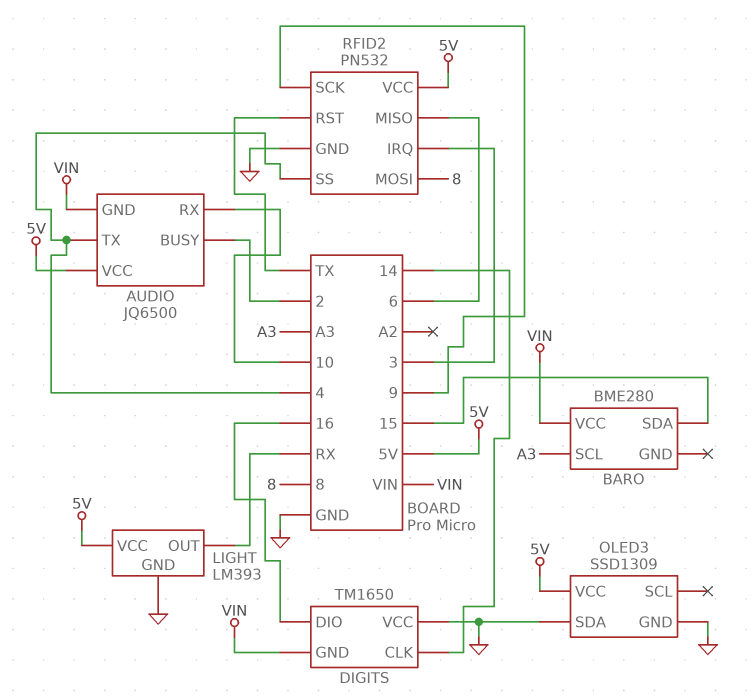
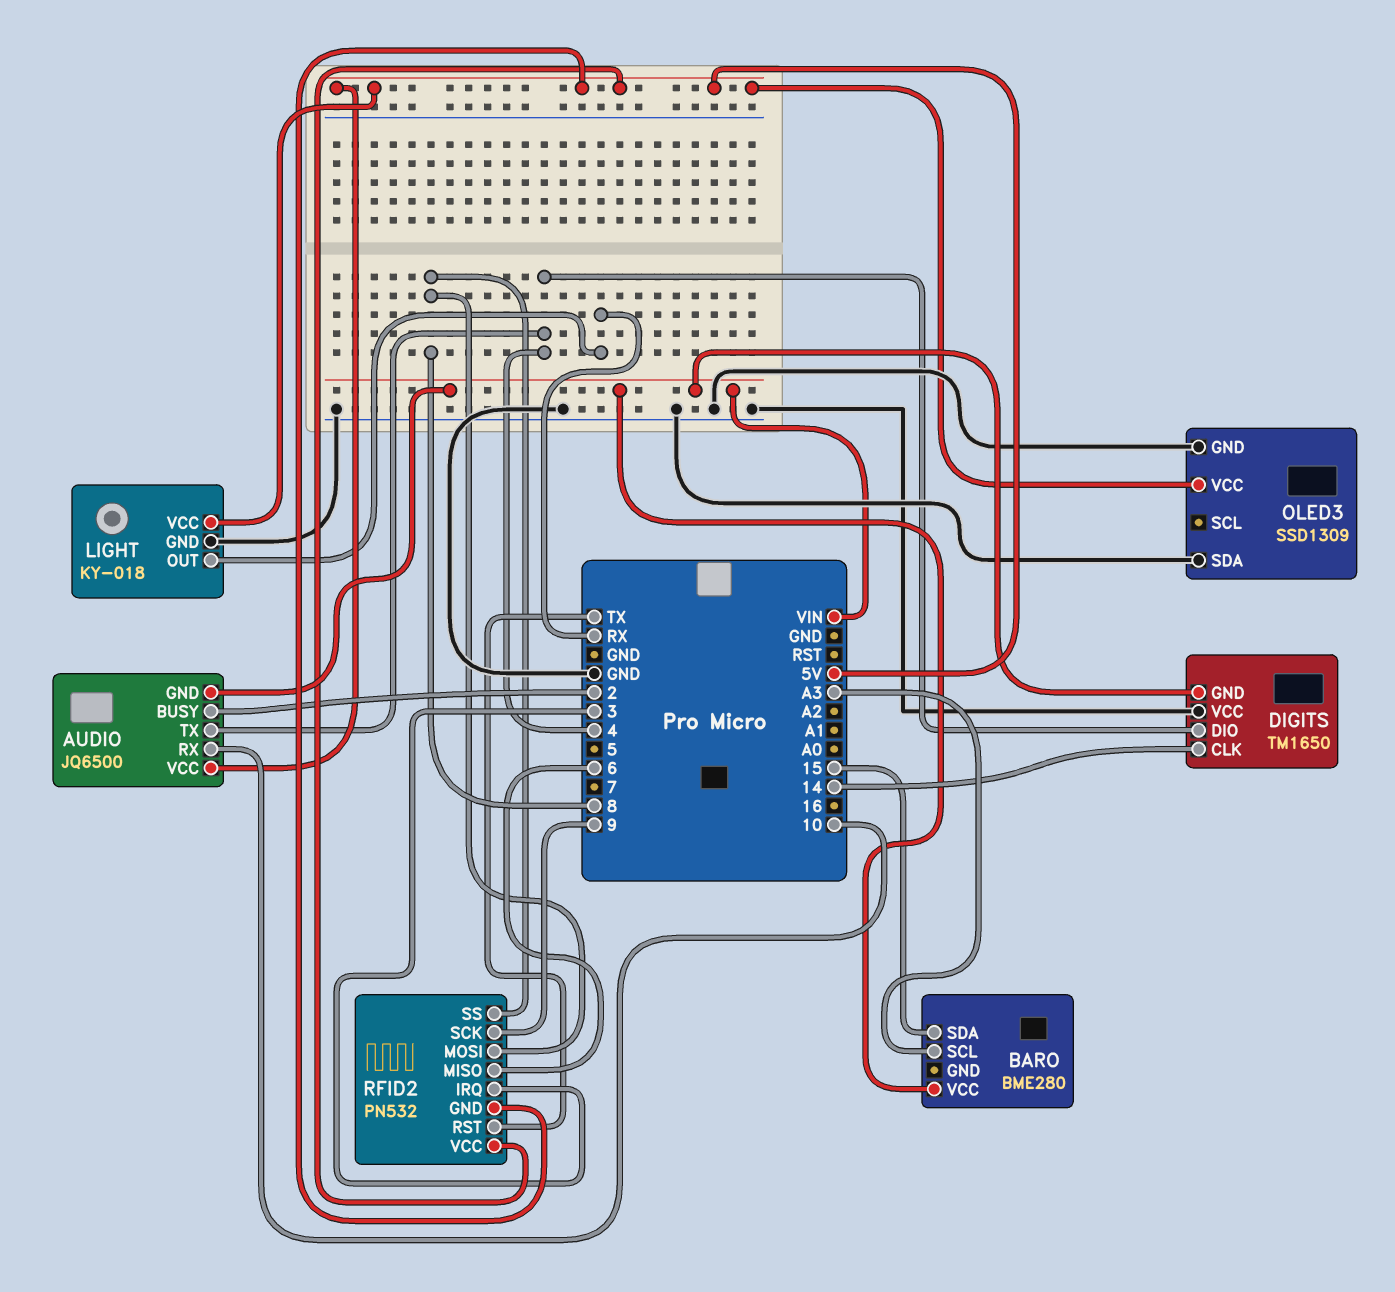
DIGITS pin DIO: 16 -> 4
LIGHT: LM393 -> KY-018
RFID2 pin GND: GND -> 5V
RFID2 pin SS: 4 -> 8

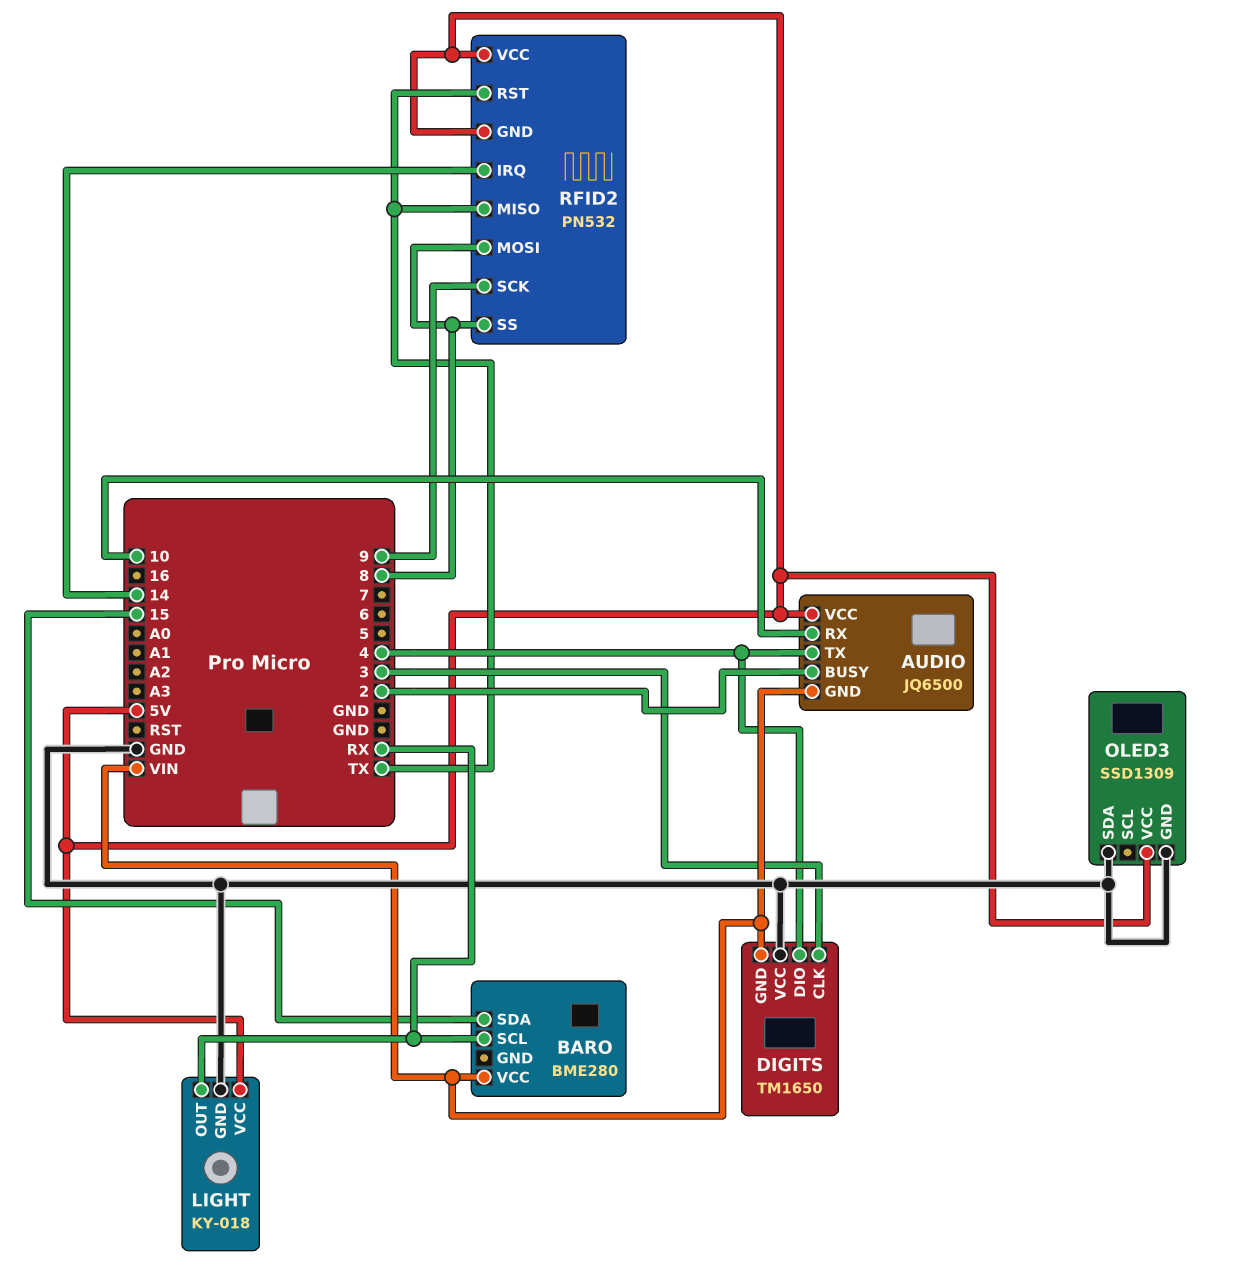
BARO pin SCL: A3 -> RX
DIGITS pin CLK: 14 -> 3
RFID2 pin IRQ: 3 -> 14
RFID2 pin MISO: 6 -> TX

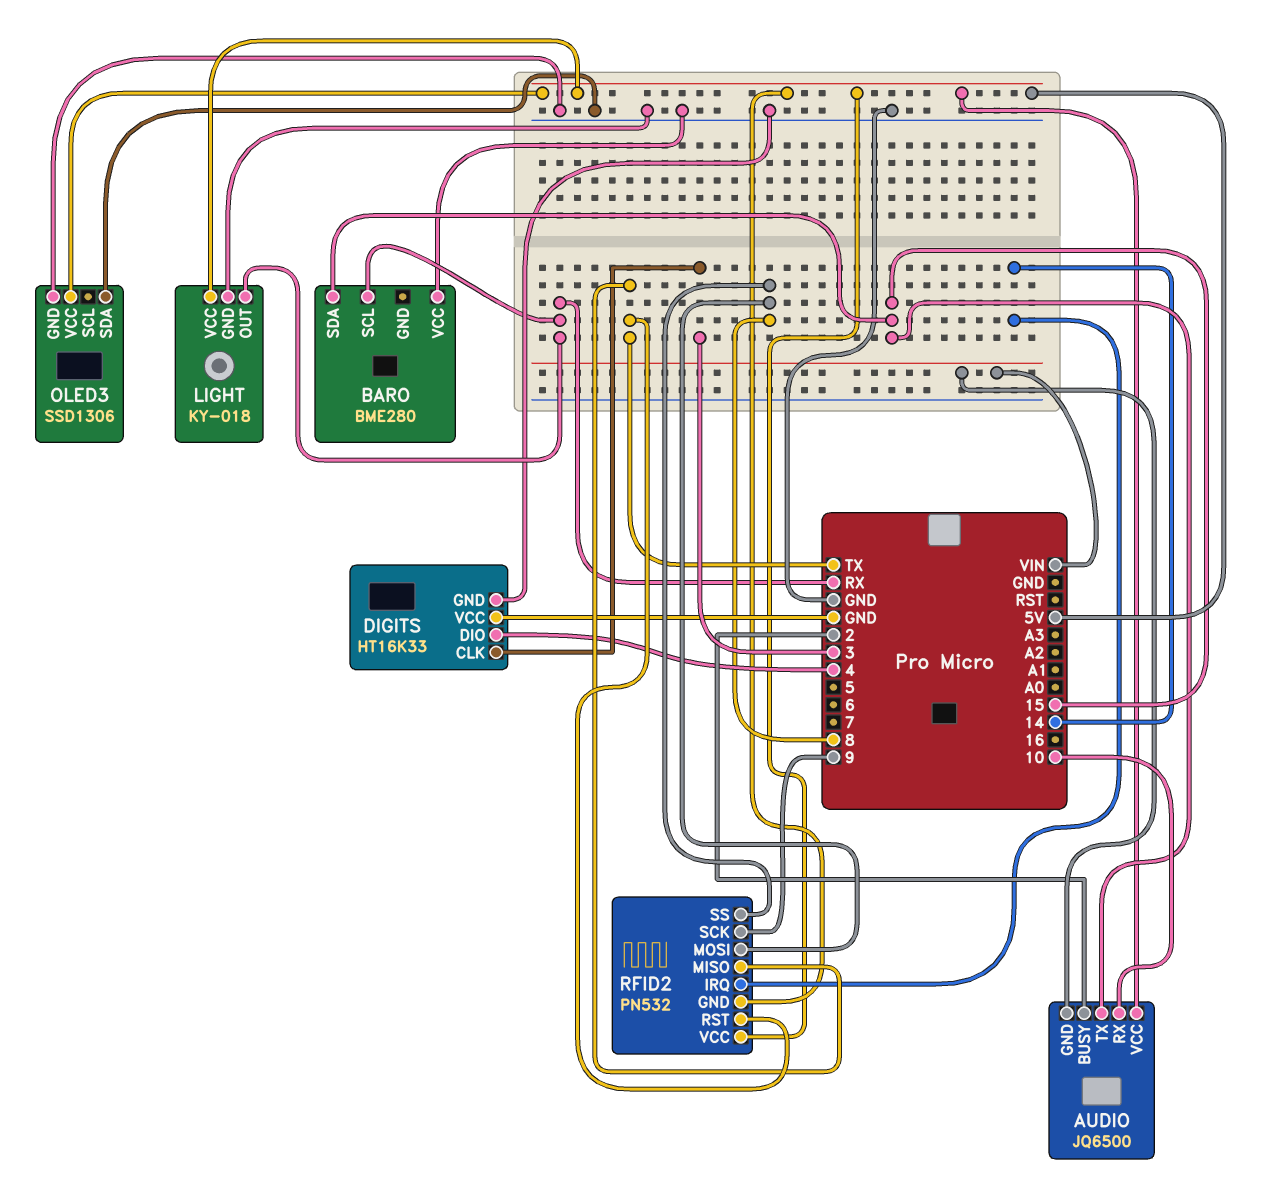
AUDIO pin TX: 4 -> 15
BARO pin VCC: VIN -> GND
DIGITS: TM1650 -> HT16K33
DIGITS pin GND: VIN -> GND
OLED3: SSD1309 -> SSD1306

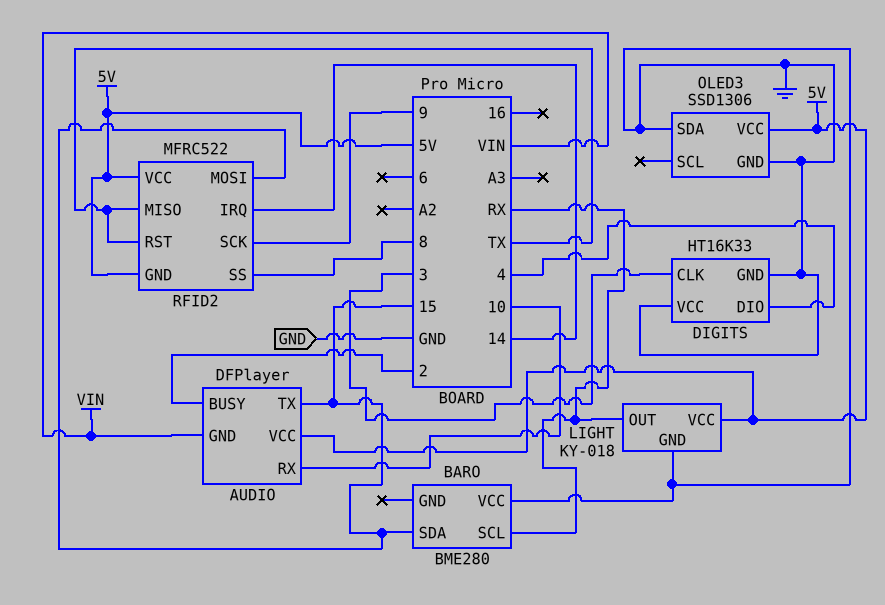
AUDIO: JQ6500 -> DFPlayer
RFID2: PN532 -> MFRC522
RFID2 pin MOSI: 8 -> 15

